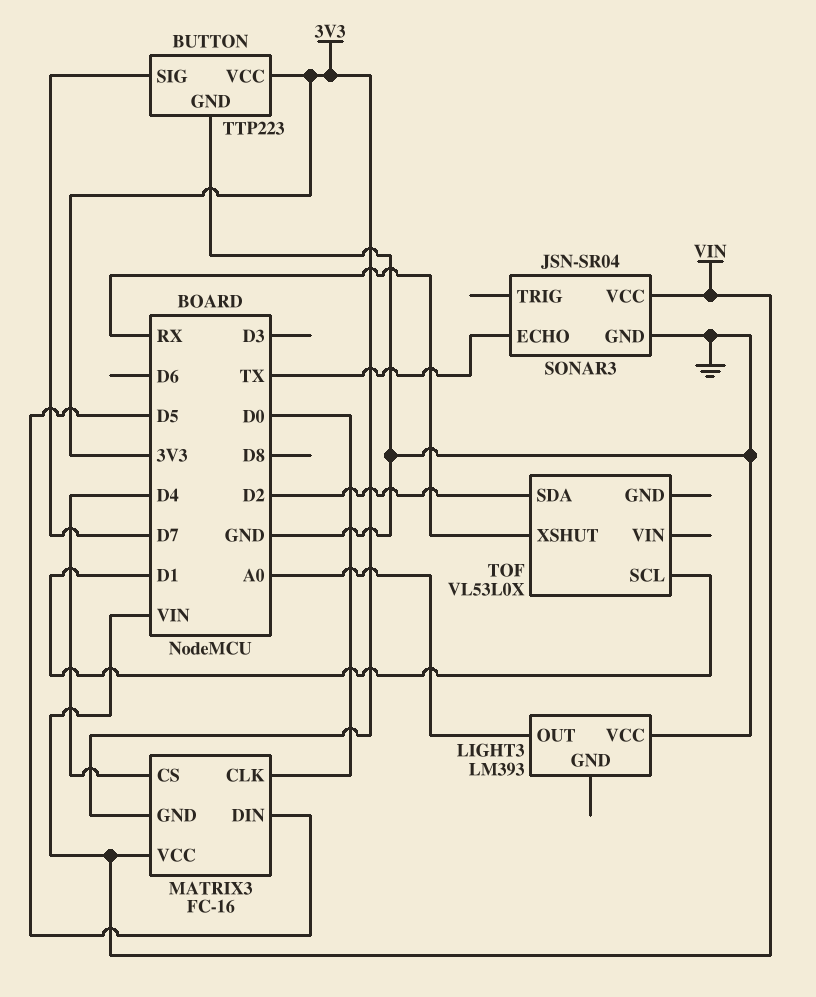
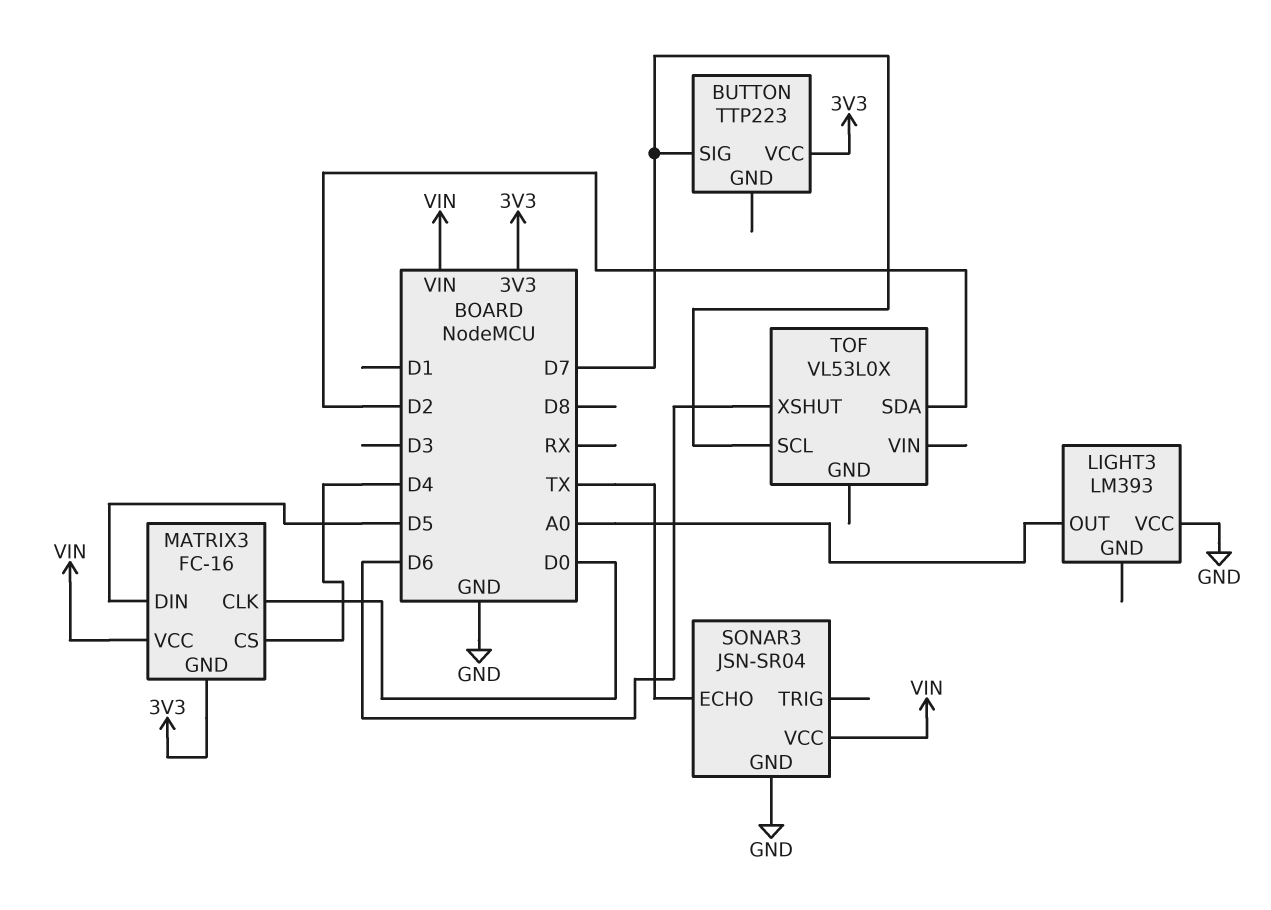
BUTTON pin GND: GND -> none
TOF pin SCL: D1 -> D7
TOF pin XSHUT: RX -> D6

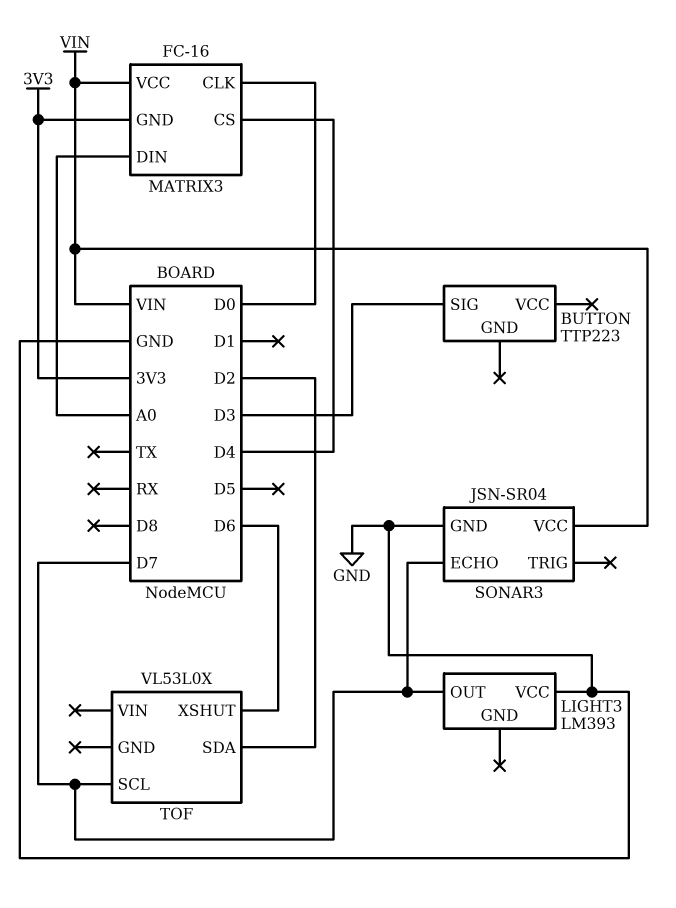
BUTTON pin SIG: D7 -> D3
BUTTON pin VCC: 3V3 -> none
LIGHT3 pin OUT: A0 -> D7
MATRIX3 pin DIN: D5 -> A0
SONAR3 pin ECHO: TX -> D7

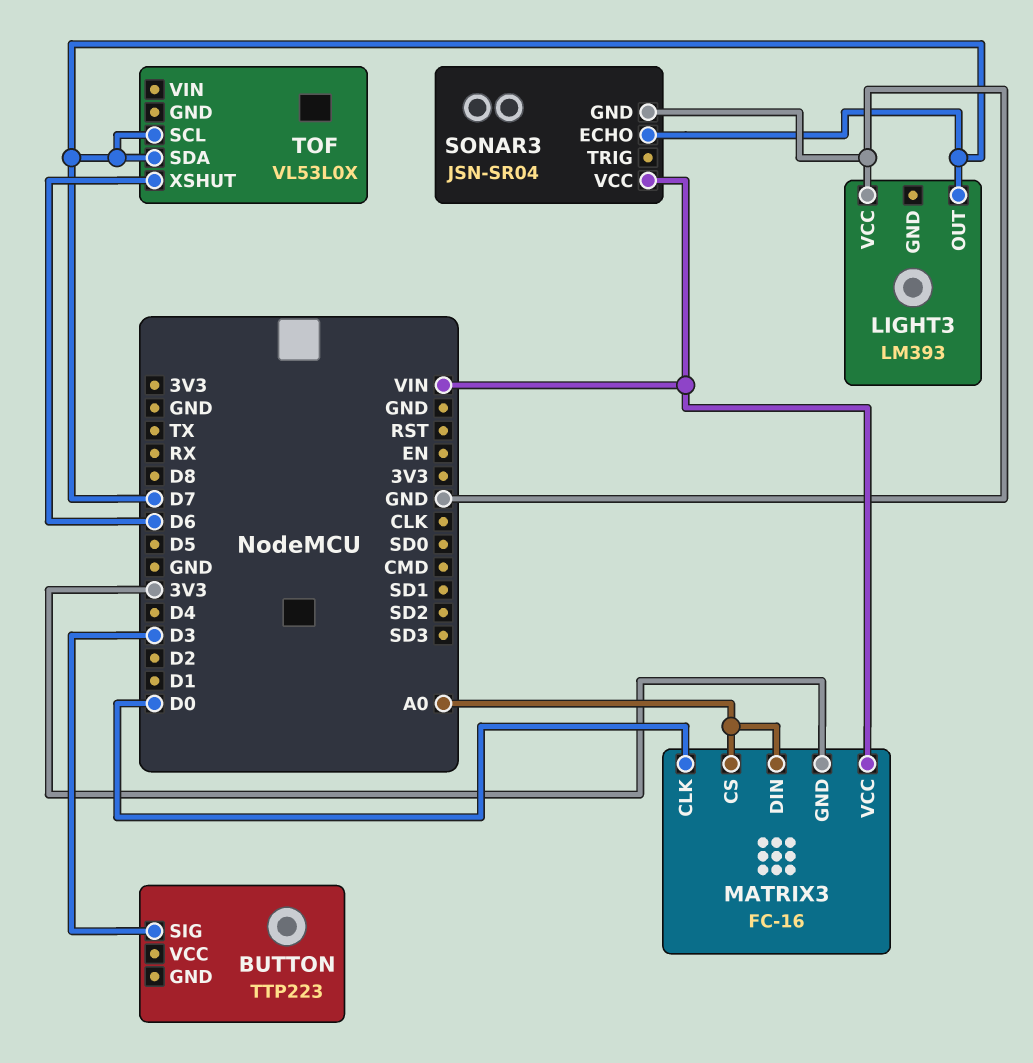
MATRIX3 pin CS: D4 -> A0
TOF pin SDA: D2 -> D7

